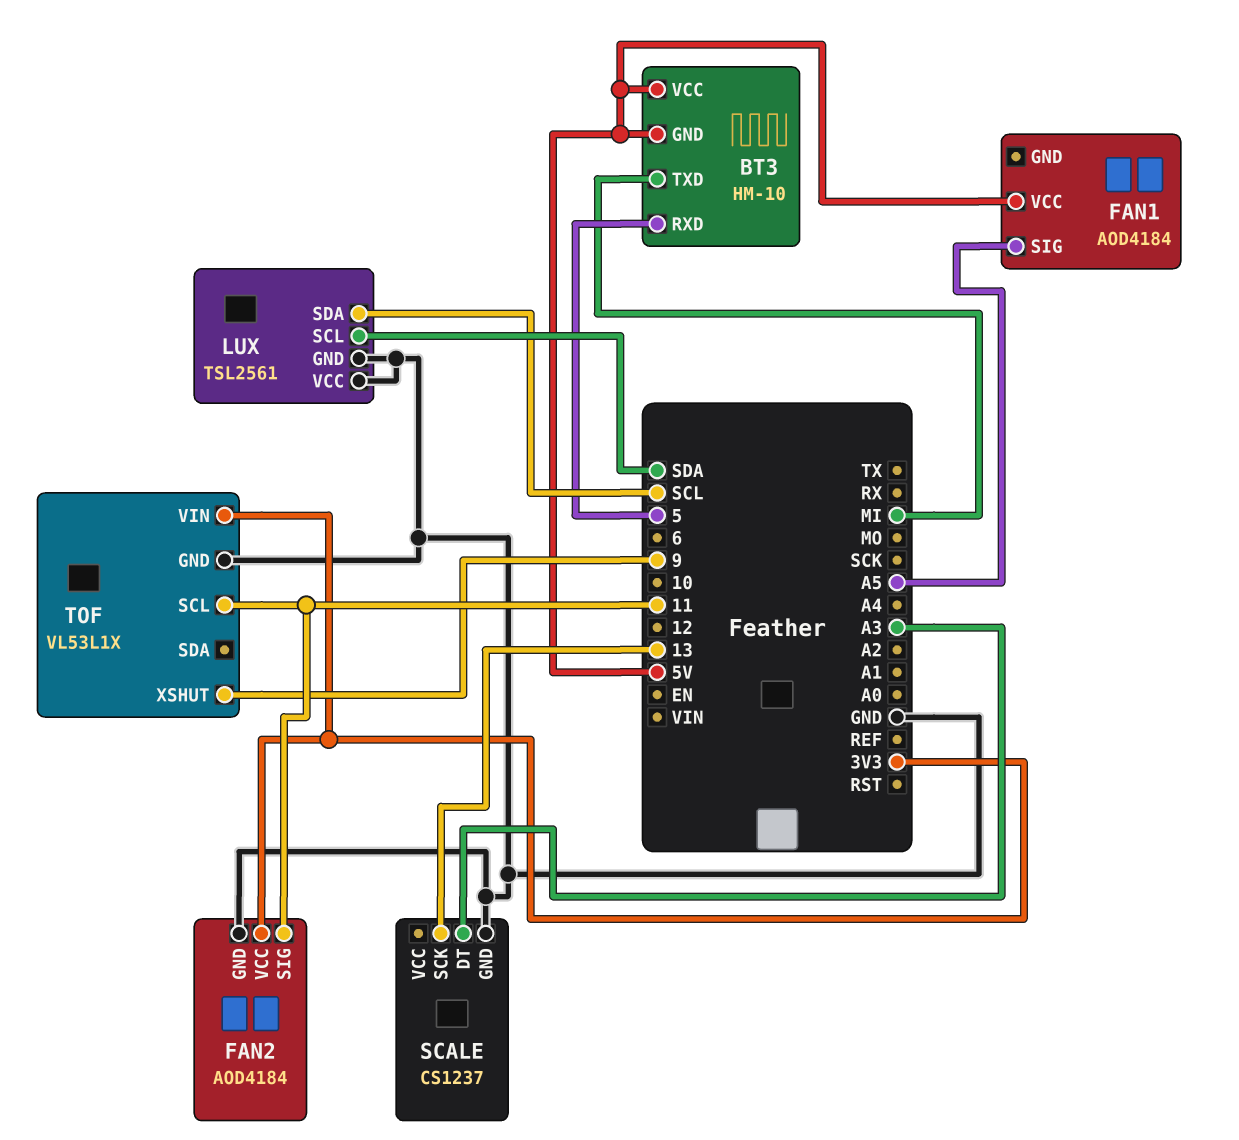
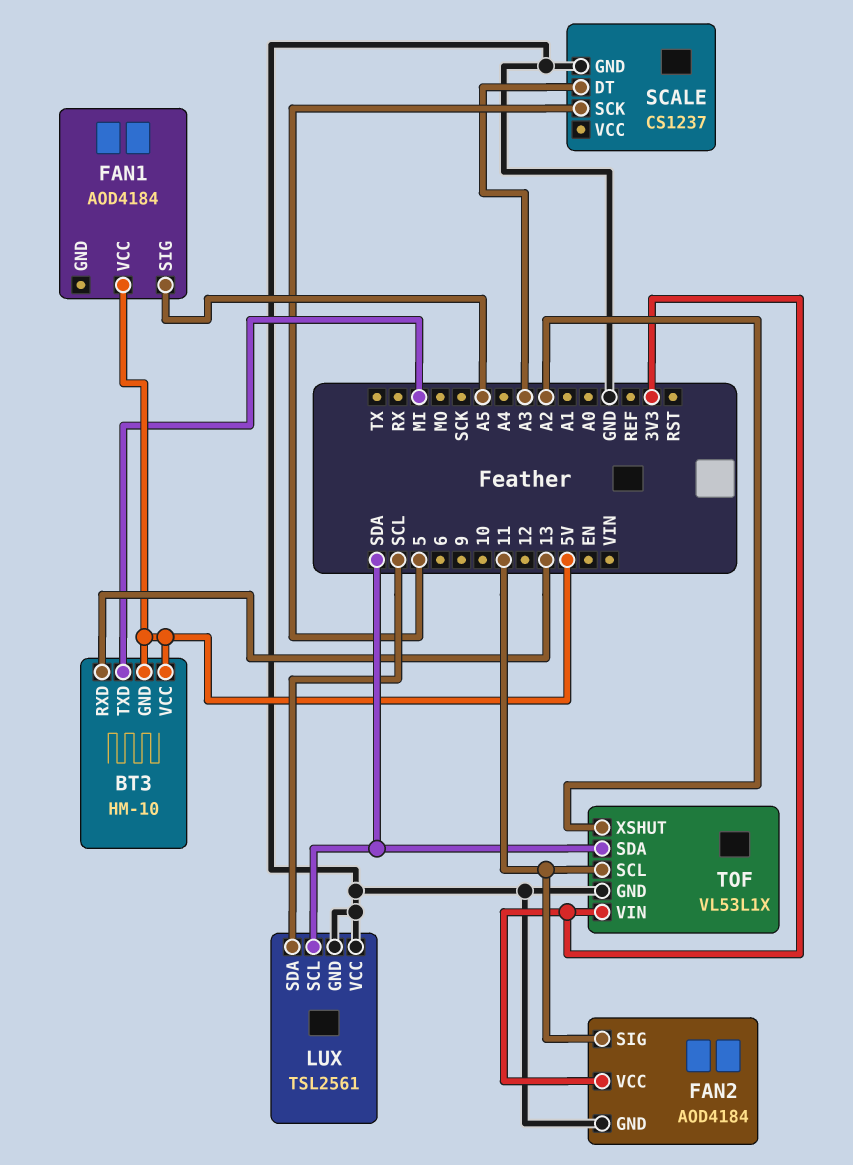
BT3 pin RXD: 5 -> 13
SCALE pin SCK: 13 -> 5
TOF pin SDA: none -> SDA
TOF pin XSHUT: 9 -> A2

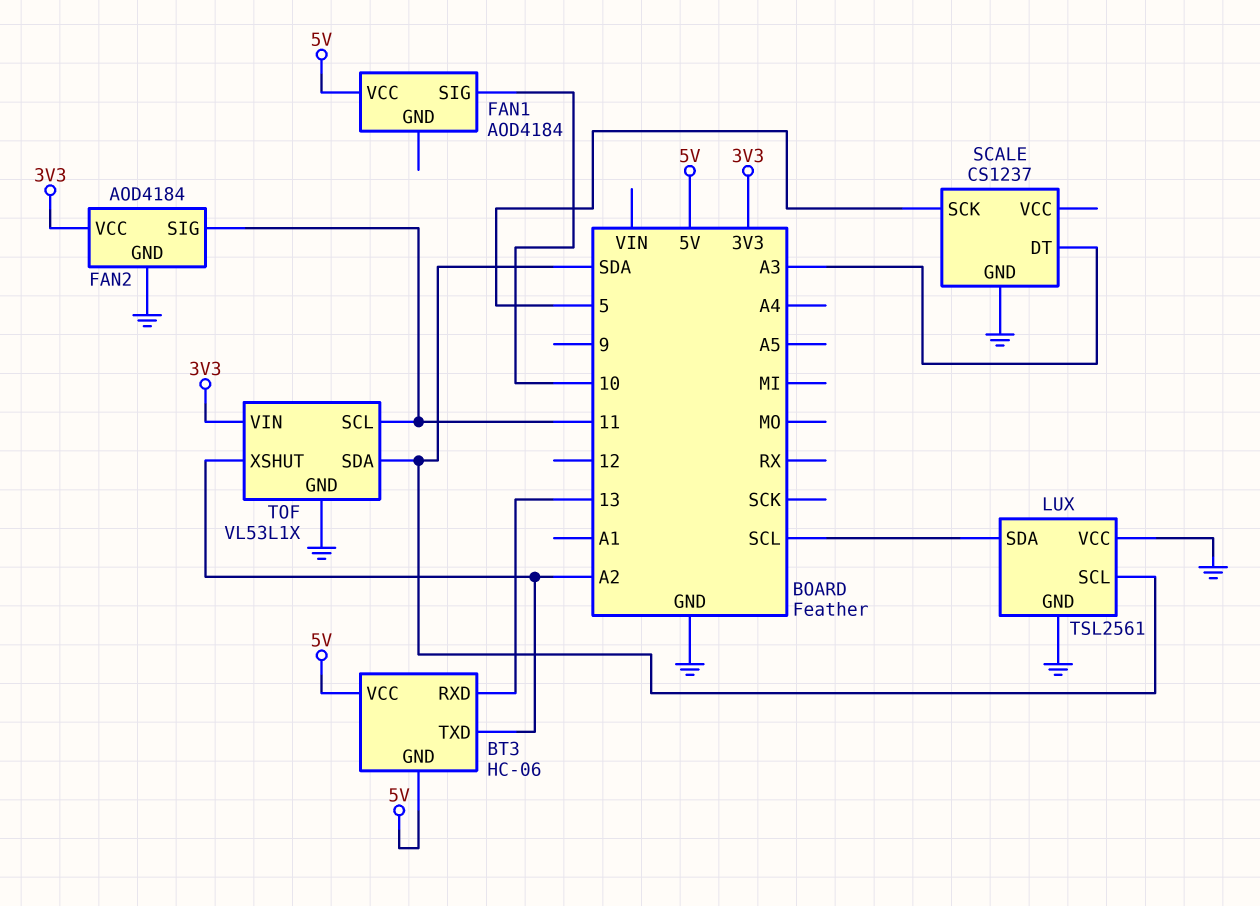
BT3: HM-10 -> HC-06
BT3 pin TXD: MI -> A2
FAN1 pin SIG: A5 -> 10

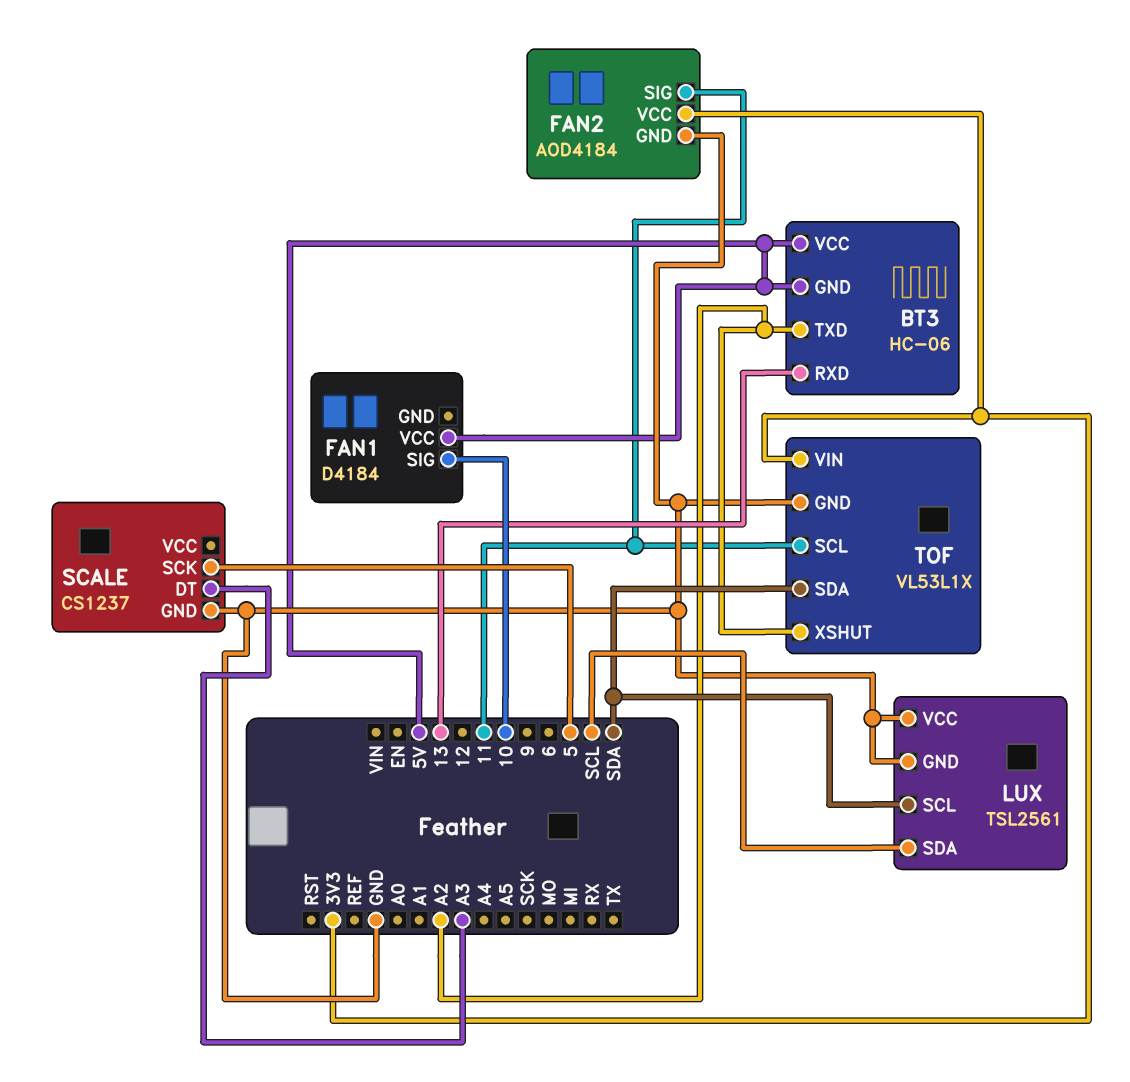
FAN1: AOD4184 -> D4184

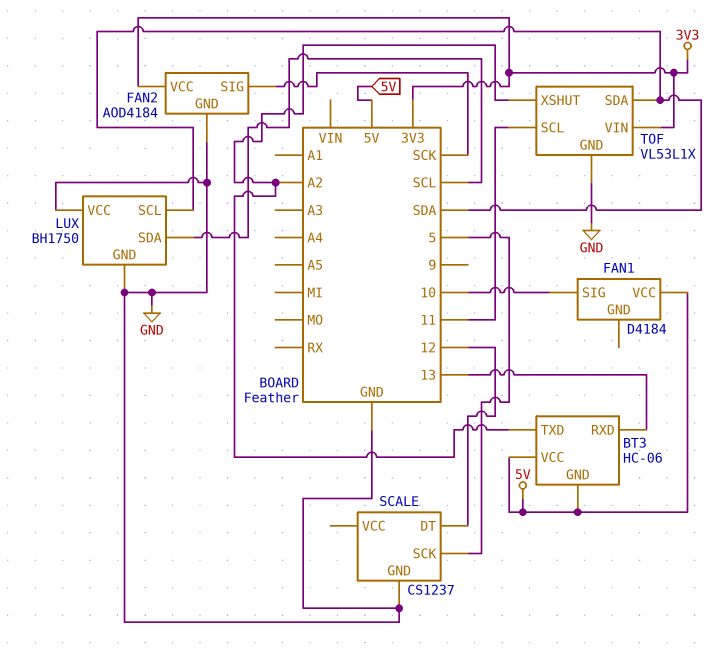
FAN2 pin SIG: 11 -> SCK
LUX: TSL2561 -> BH1750
SCALE pin DT: A3 -> 12

